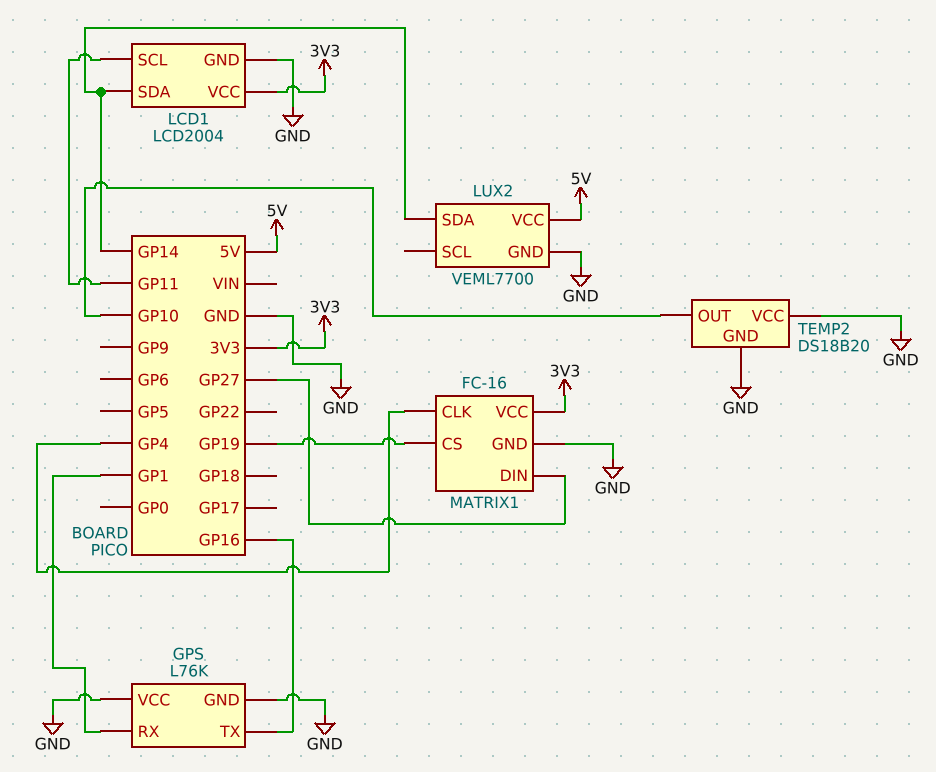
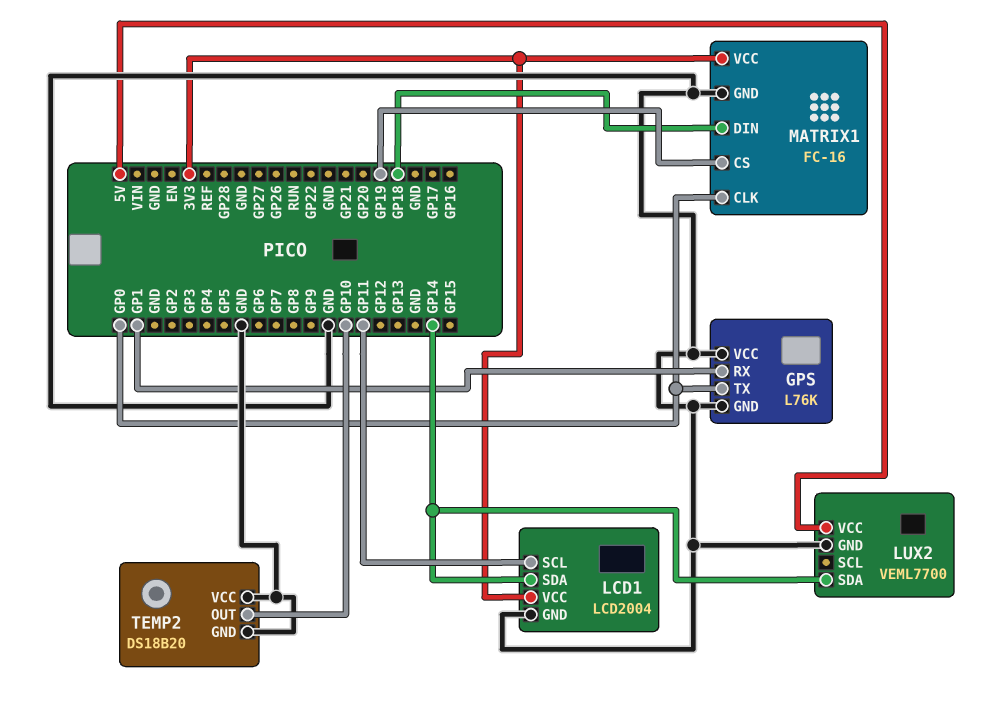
GPS pin TX: GP16 -> GP0
MATRIX1 pin CLK: GP4 -> GP0
MATRIX1 pin DIN: GP27 -> GP18

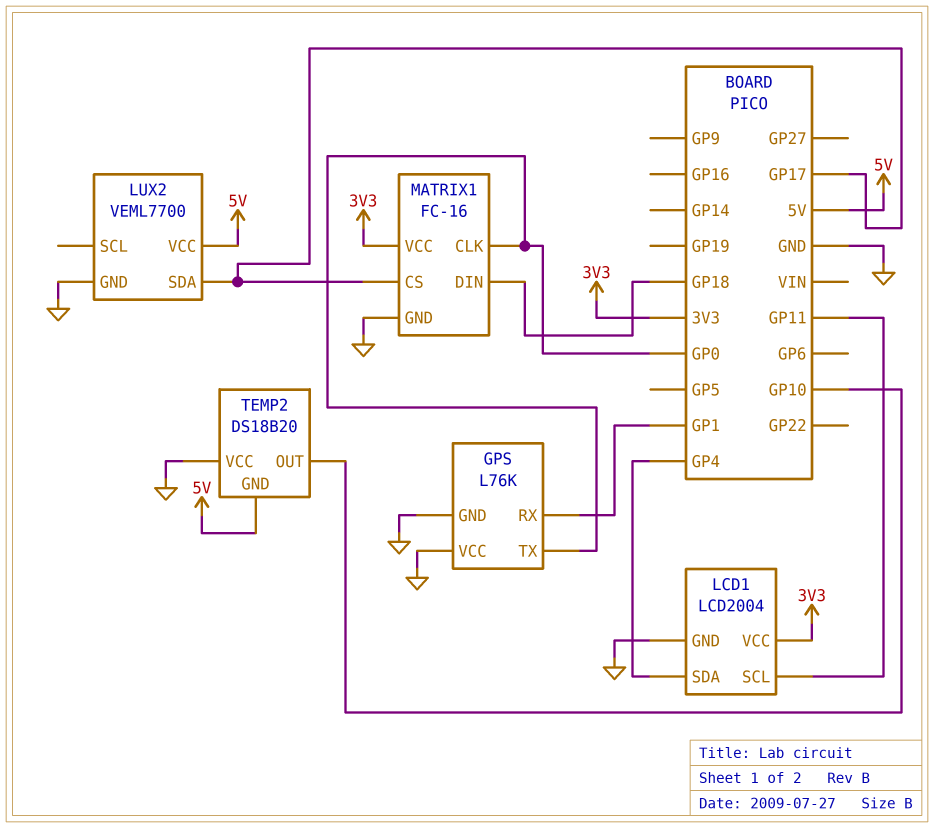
LCD1 pin SDA: GP14 -> GP4
LUX2 pin SDA: GP14 -> GP17
MATRIX1 pin CS: GP19 -> GP17
TEMP2 pin GND: GND -> 5V

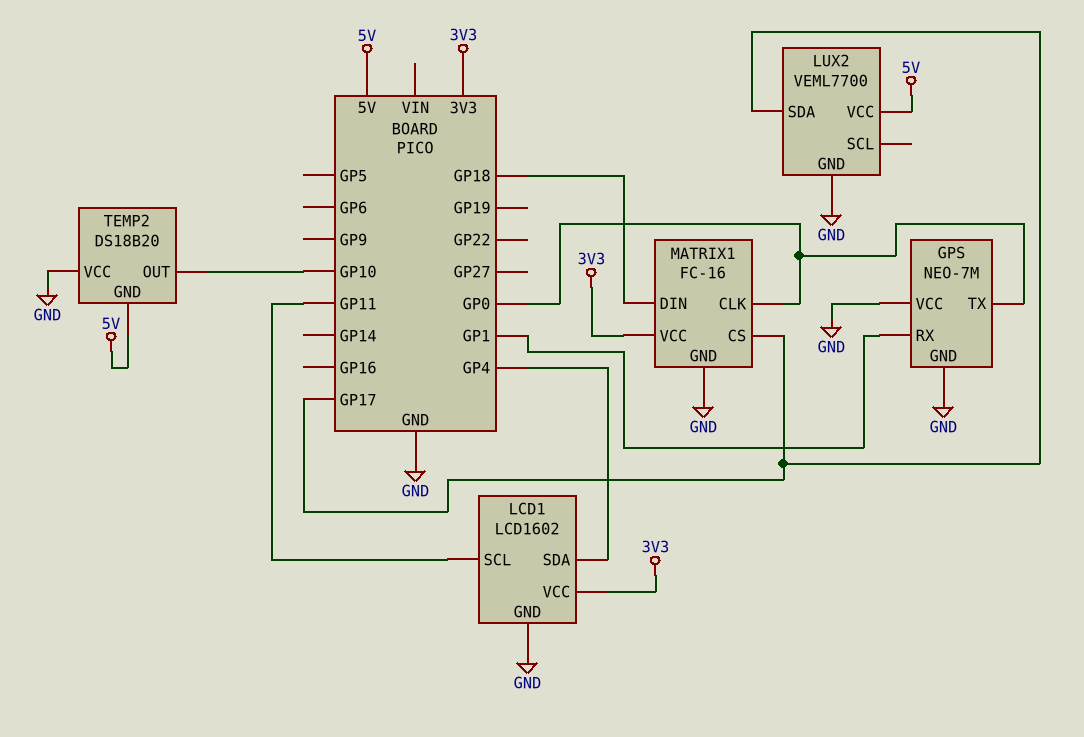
GPS: L76K -> NEO-7M
LCD1: LCD2004 -> LCD1602

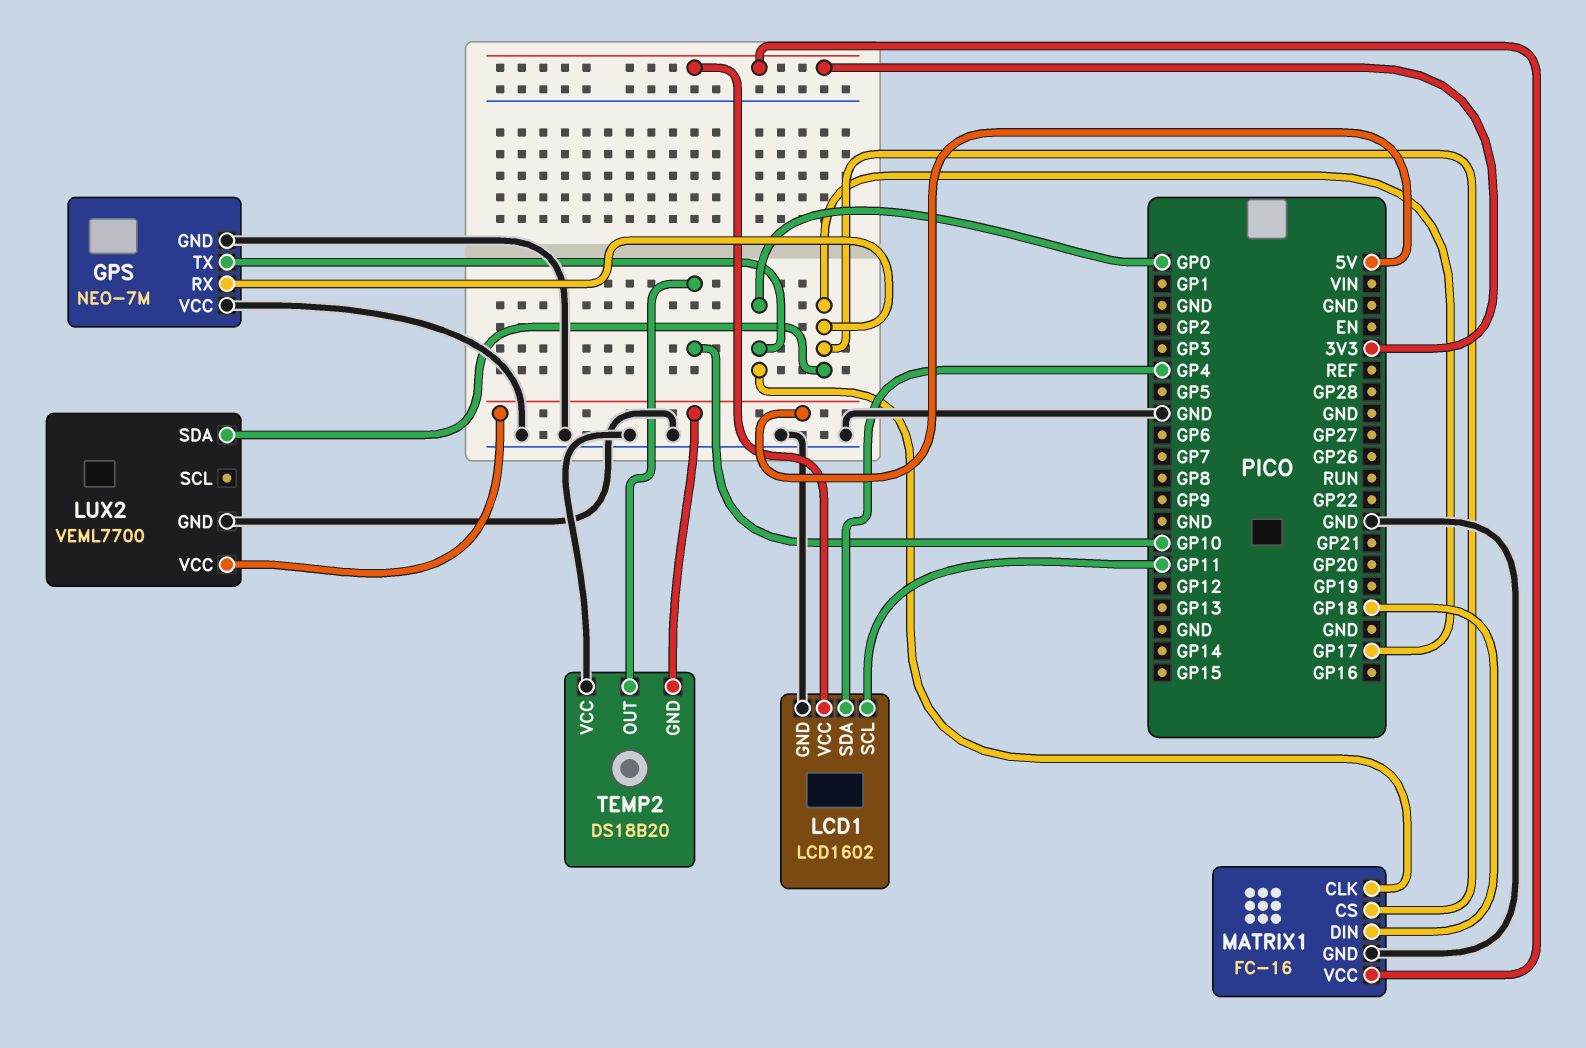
GPS pin RX: GP1 -> GP17

